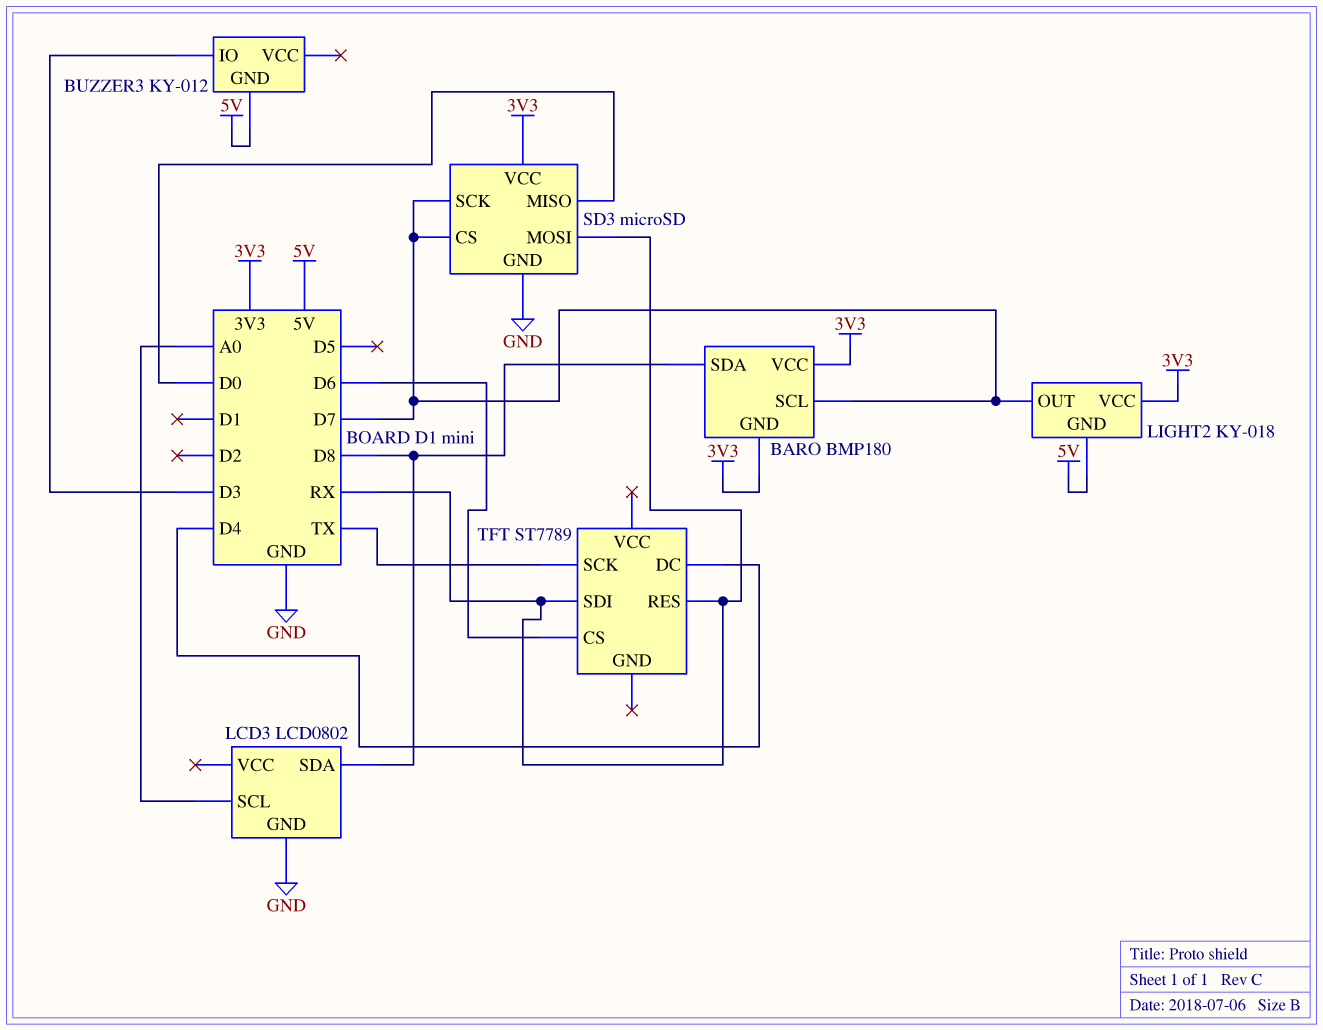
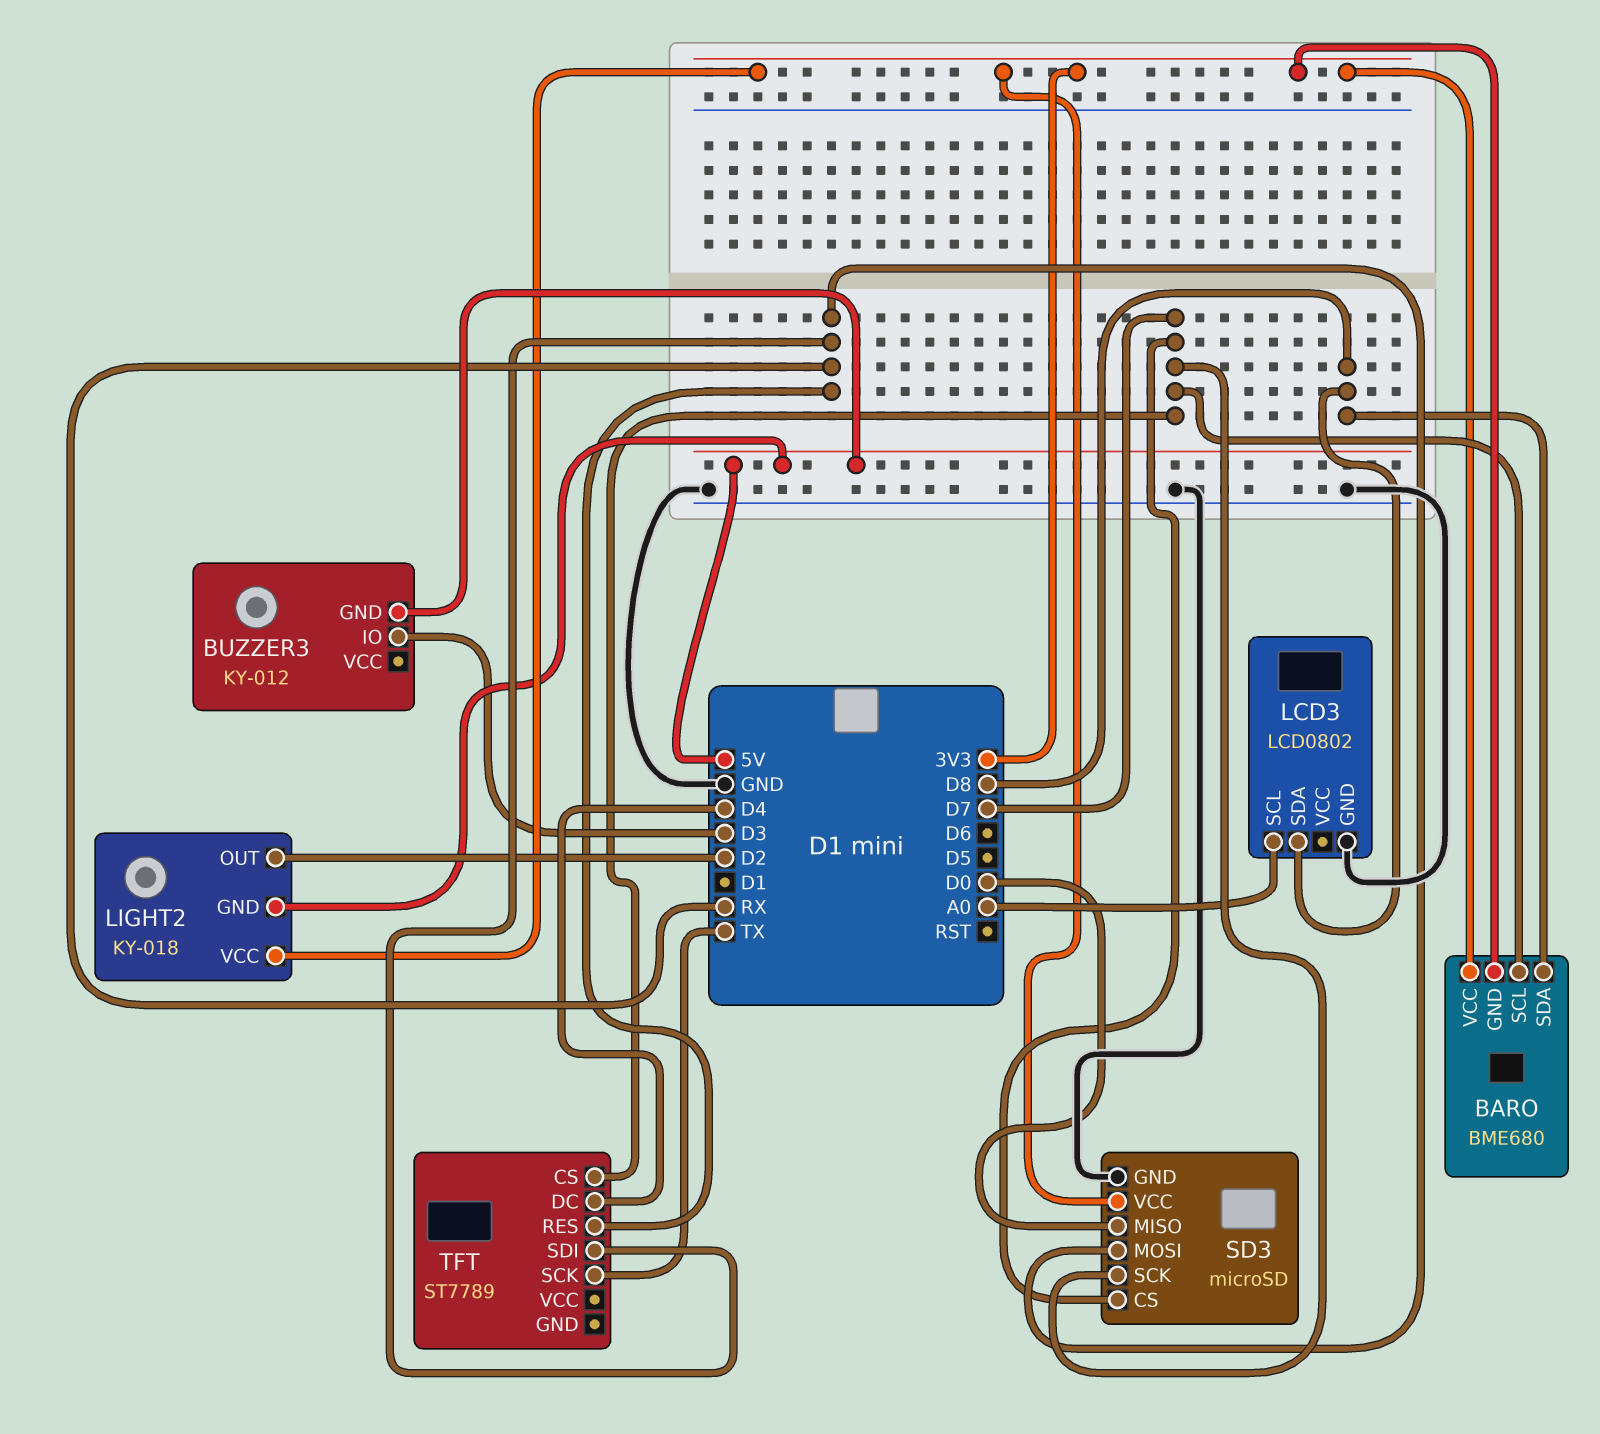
BARO: BMP180 -> BME680
LIGHT2 pin OUT: D7 -> D2
TFT pin CS: D6 -> D7

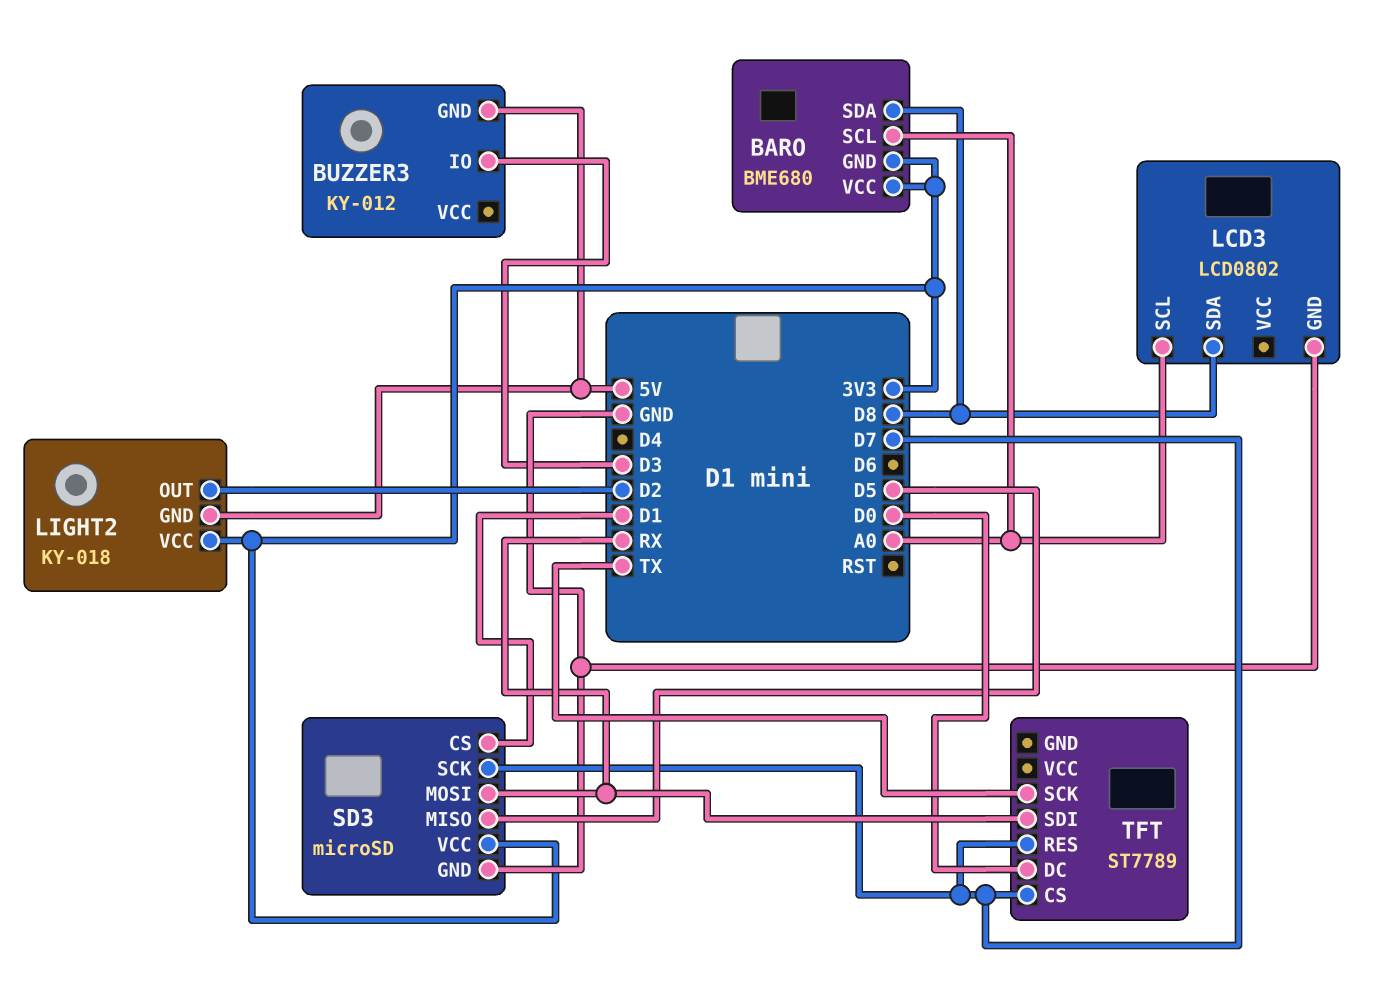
BARO pin SCL: D7 -> A0
SD3 pin CS: D7 -> D1
SD3 pin MISO: D0 -> D5
TFT pin DC: D4 -> D0
TFT pin RES: RX -> D7

